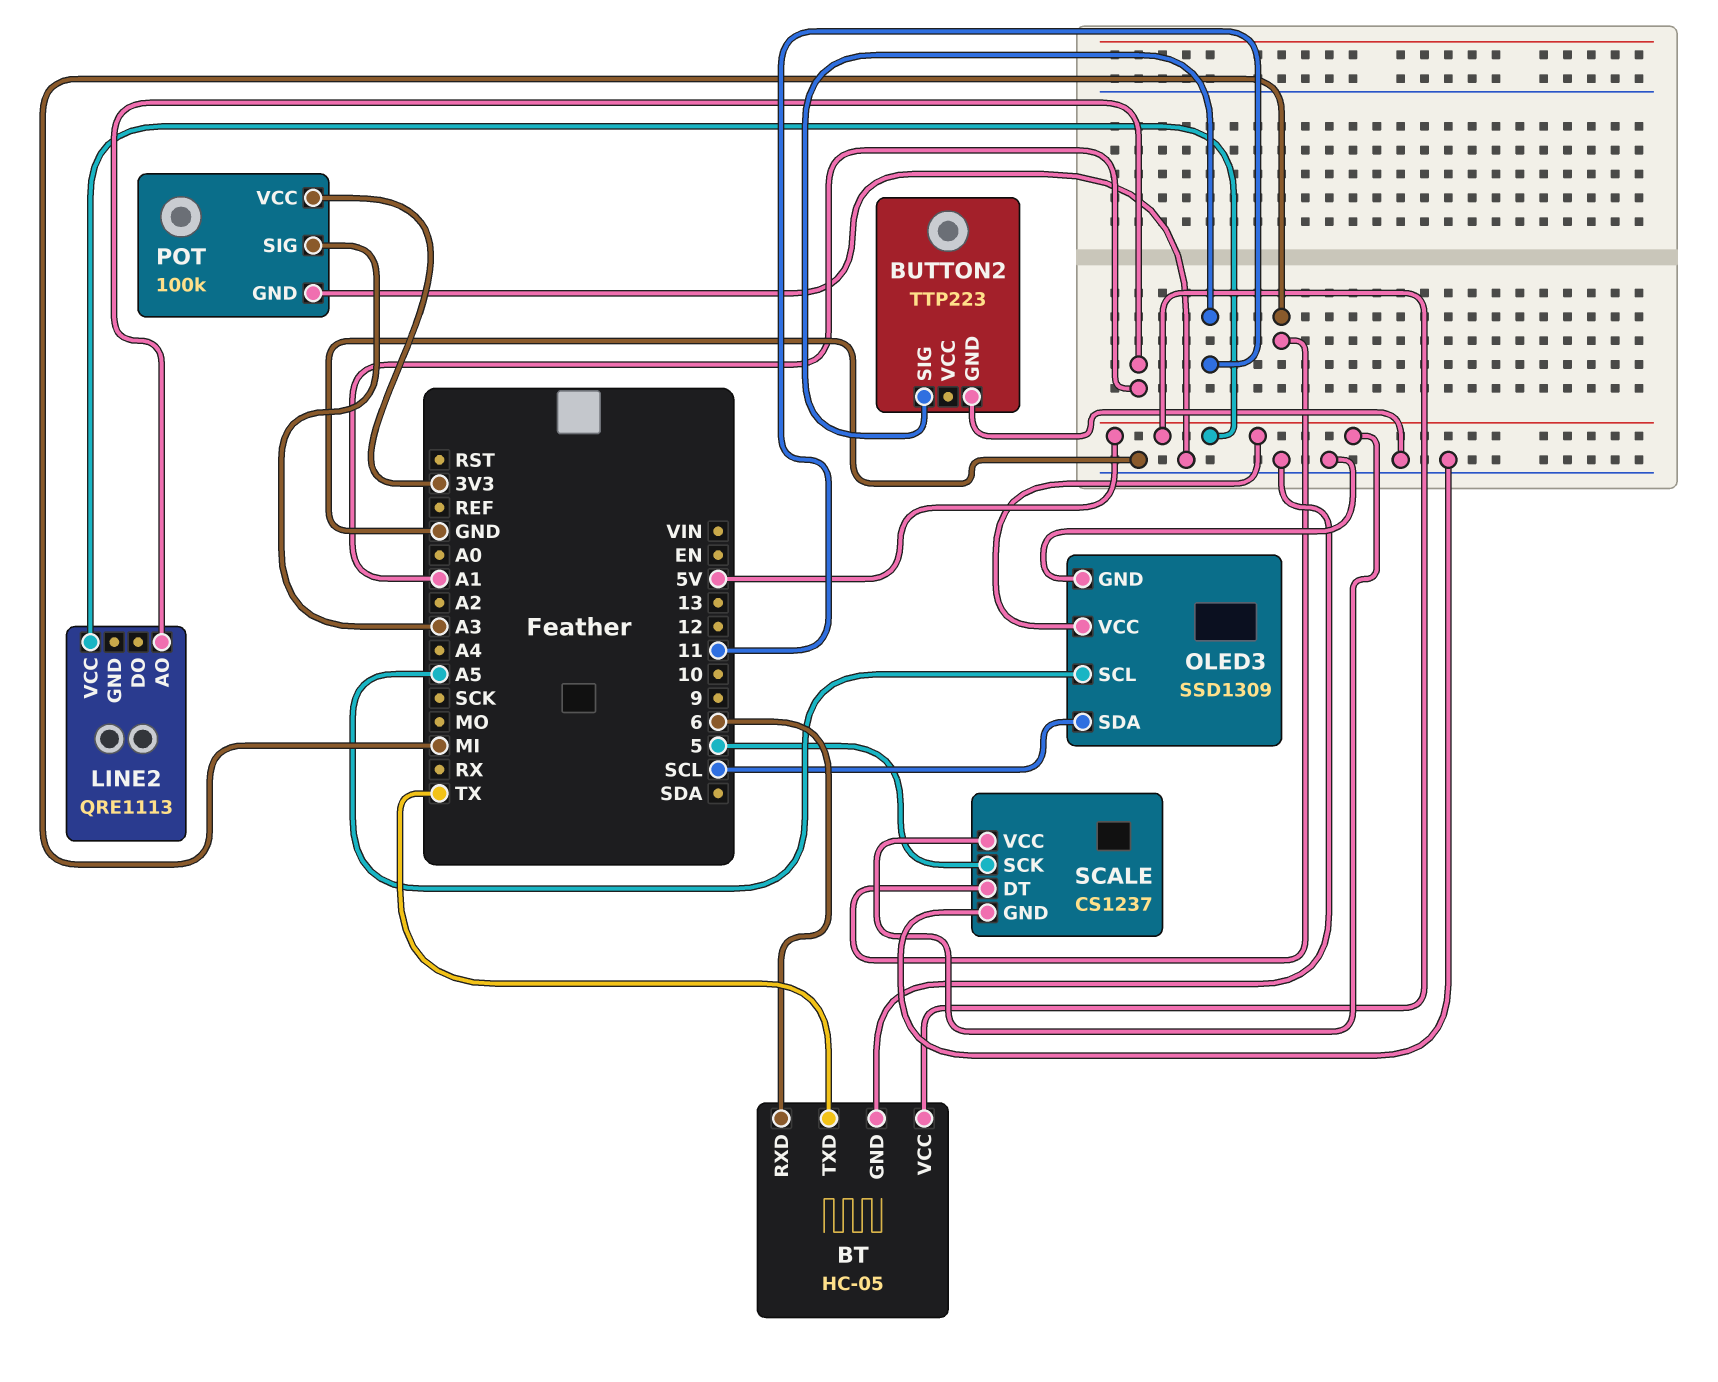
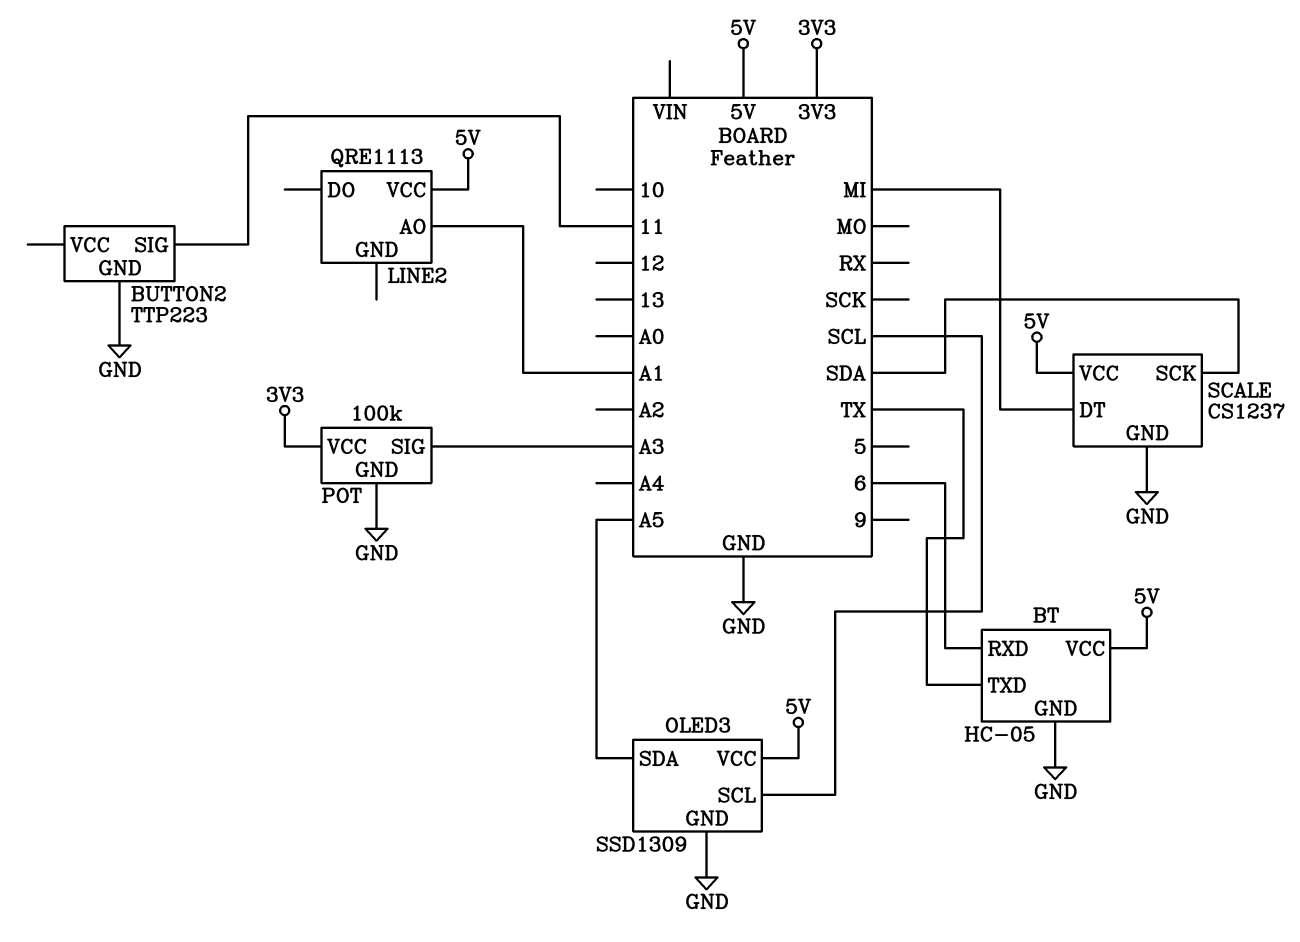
OLED3 pin SCL: A5 -> SCL
OLED3 pin SDA: SCL -> A5
SCALE pin SCK: 5 -> SDA

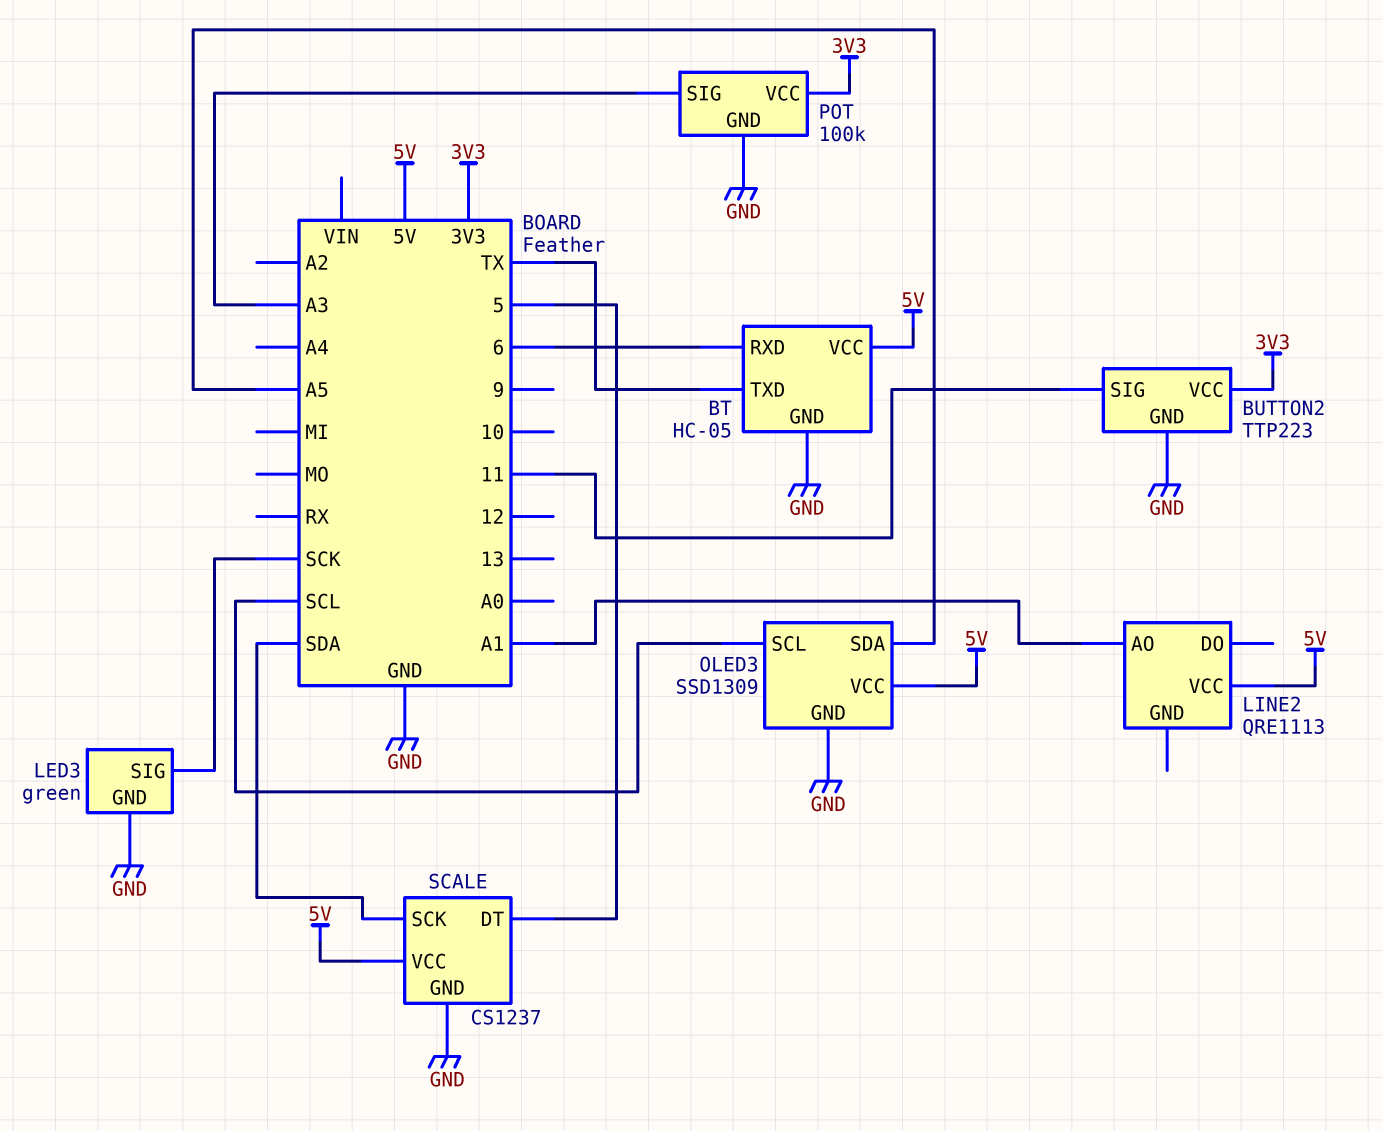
BUTTON2 pin VCC: none -> 3V3
LED3: none -> green
LED3 pin GND: none -> GND
LED3 pin SIG: none -> SCK
SCALE pin DT: MI -> 5

